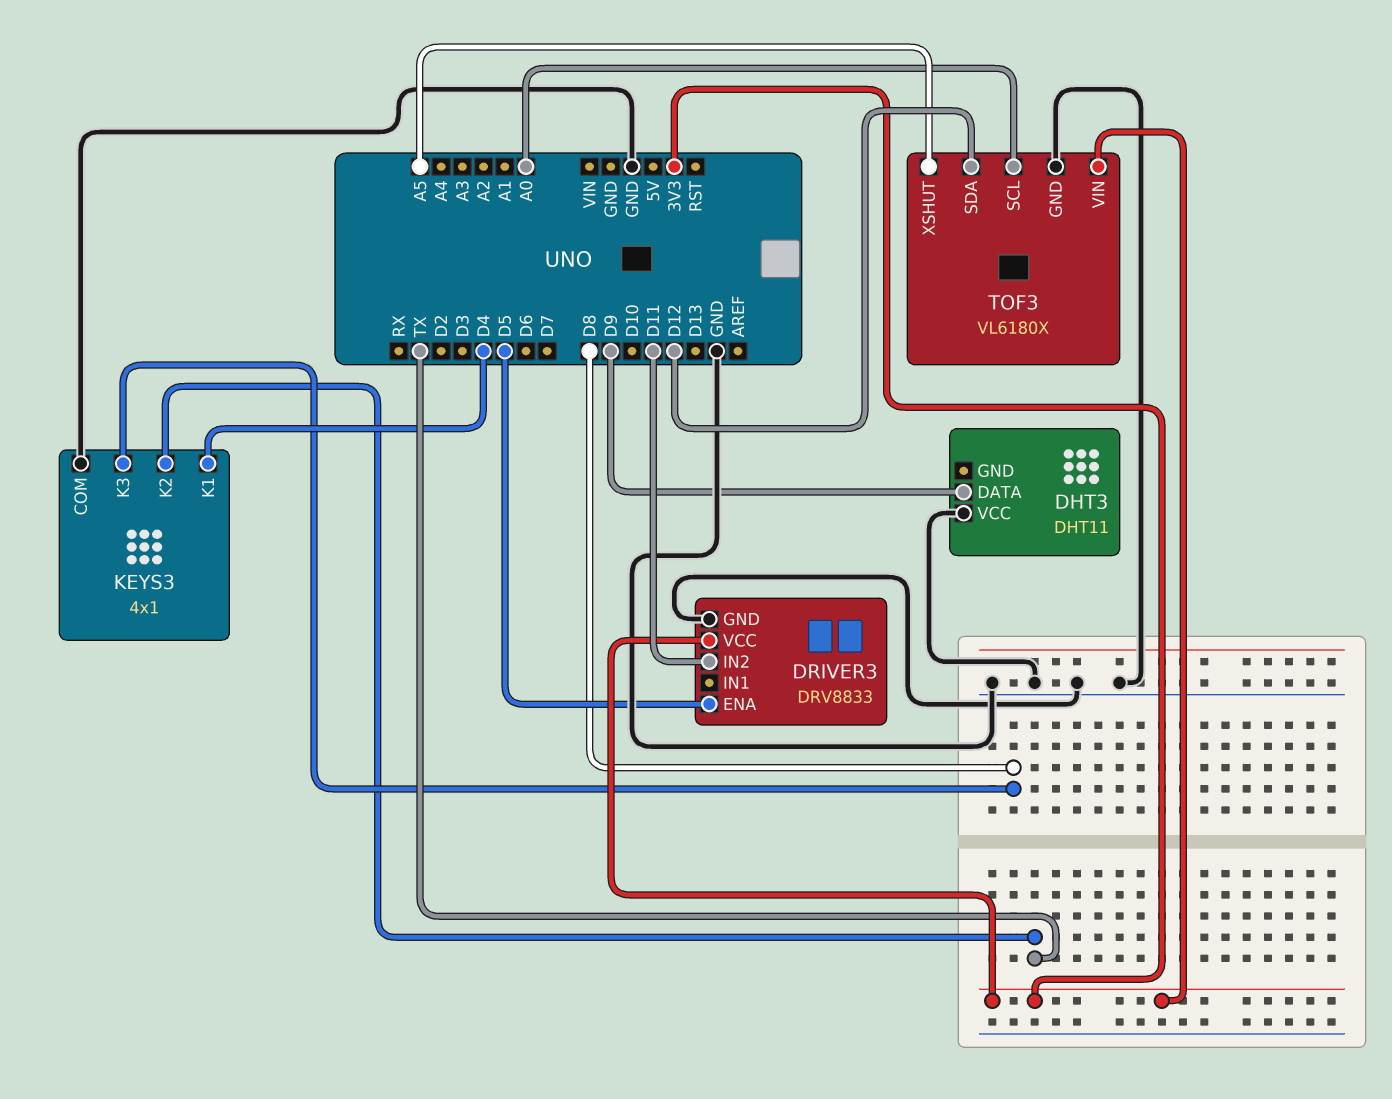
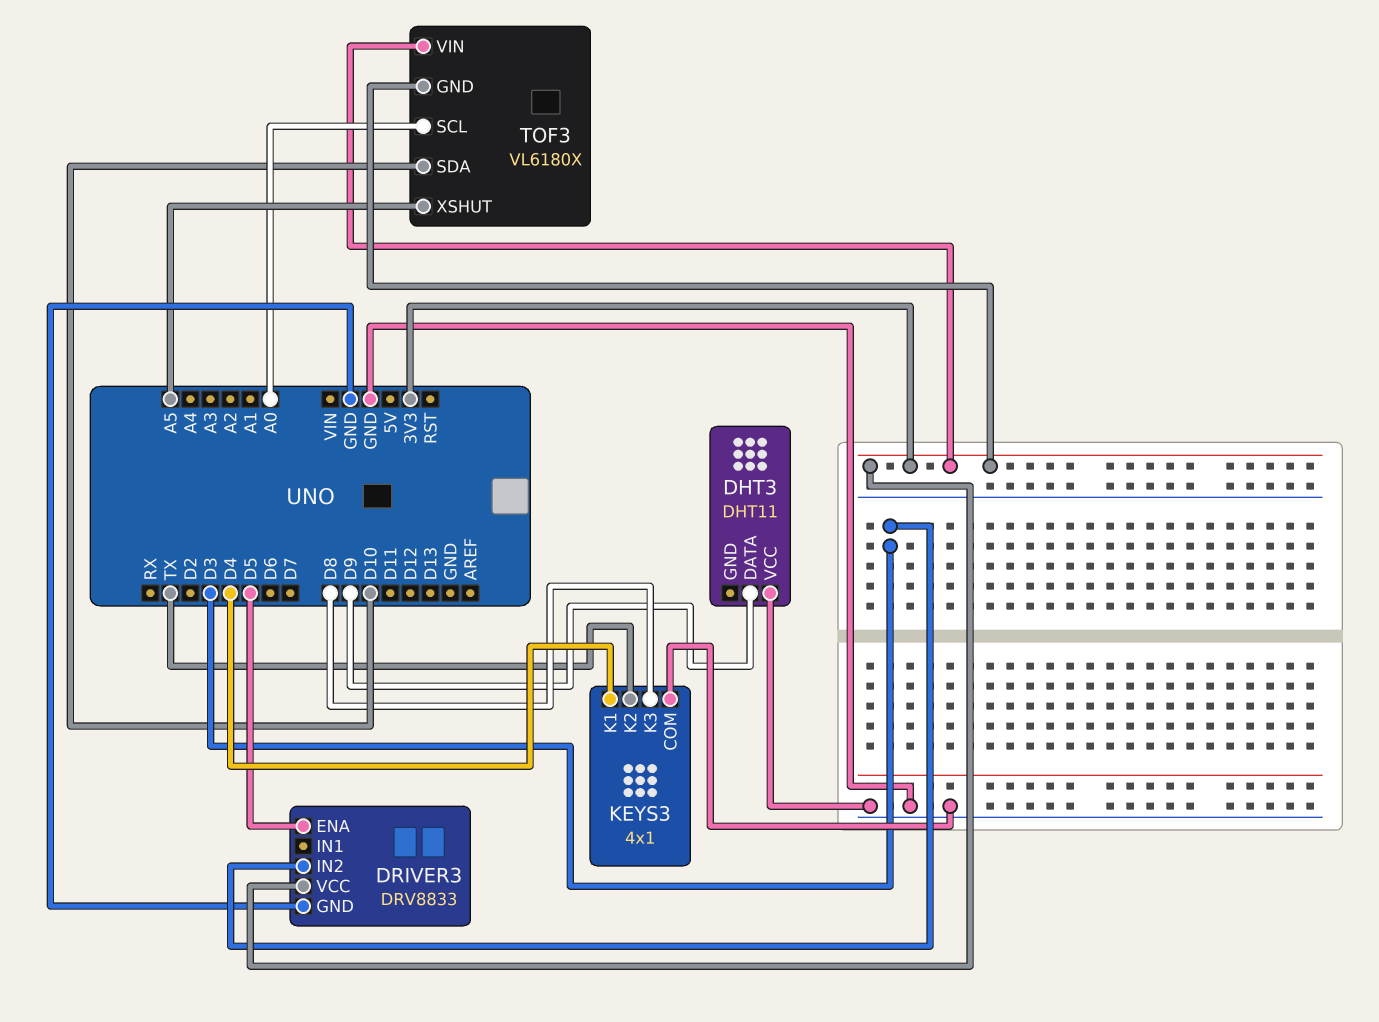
DRIVER3 pin IN2: D11 -> D3
TOF3 pin GND: GND -> 3V3
TOF3 pin SDA: D12 -> D10

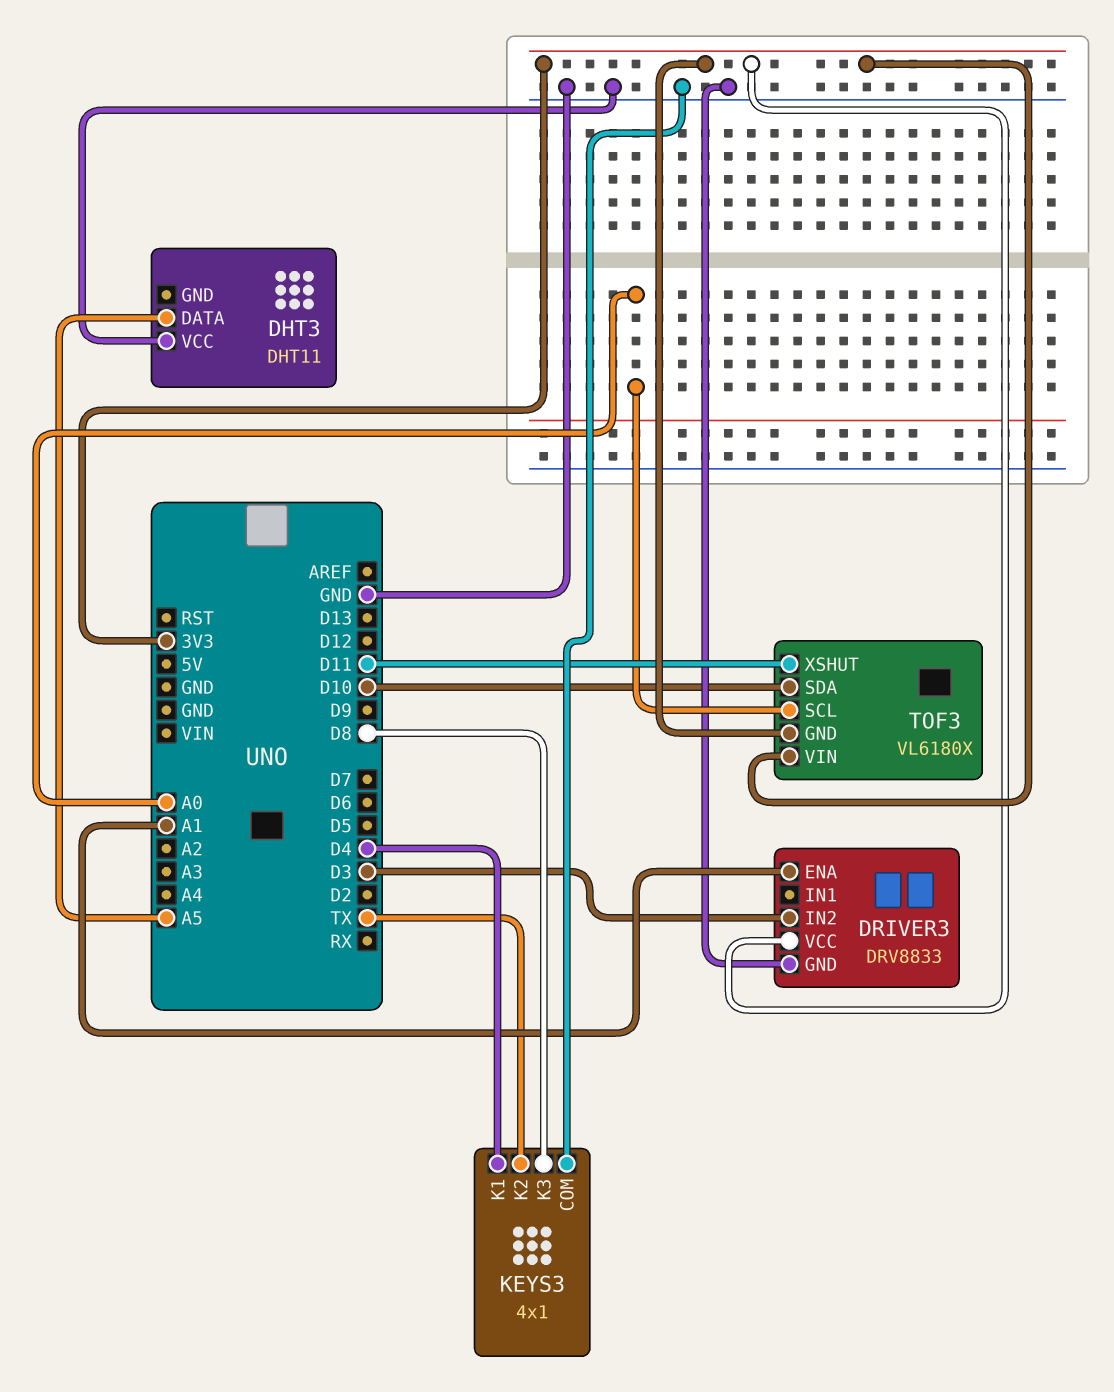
DHT3 pin DATA: D9 -> A5
DRIVER3 pin ENA: D5 -> A1
TOF3 pin XSHUT: A5 -> D11

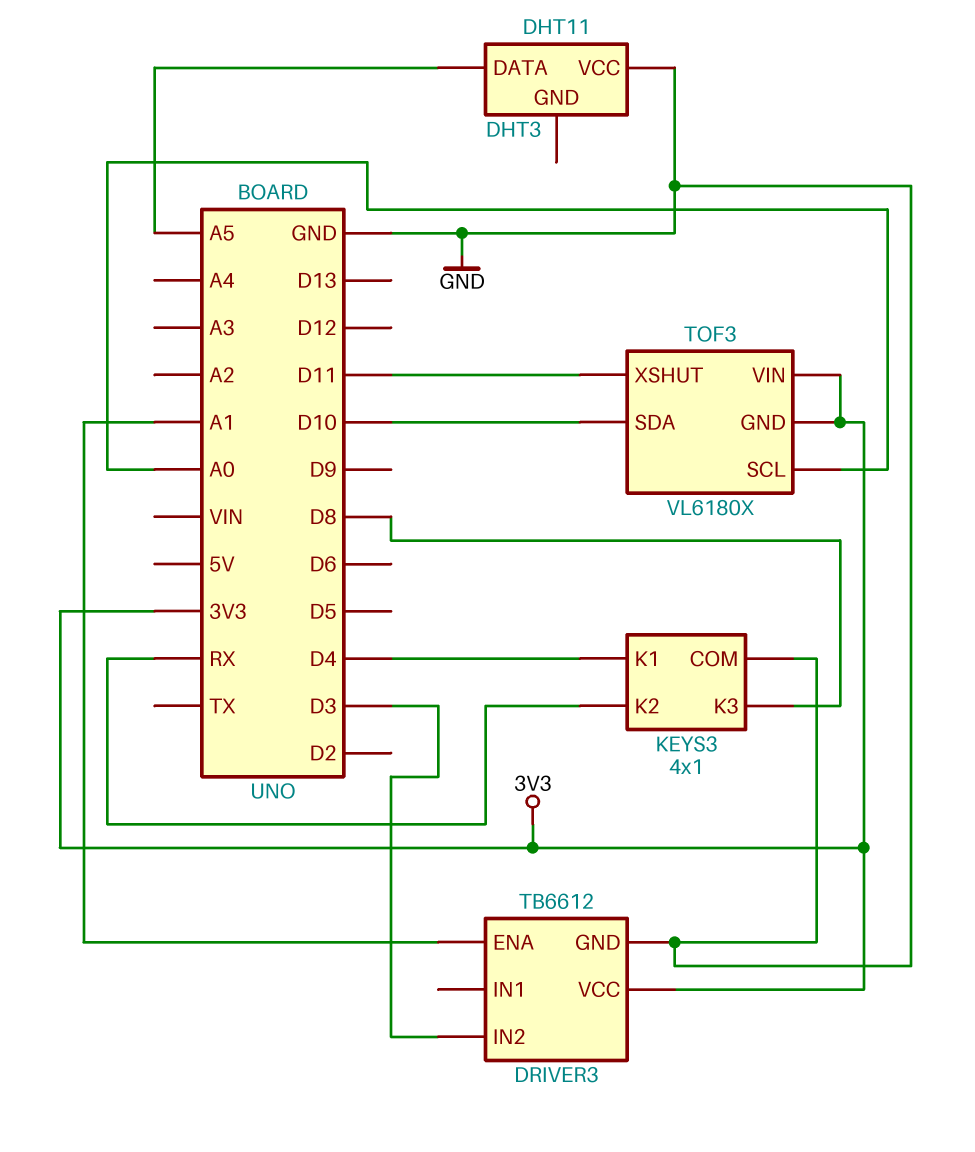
DRIVER3: DRV8833 -> TB6612
KEYS3 pin K2: TX -> RX

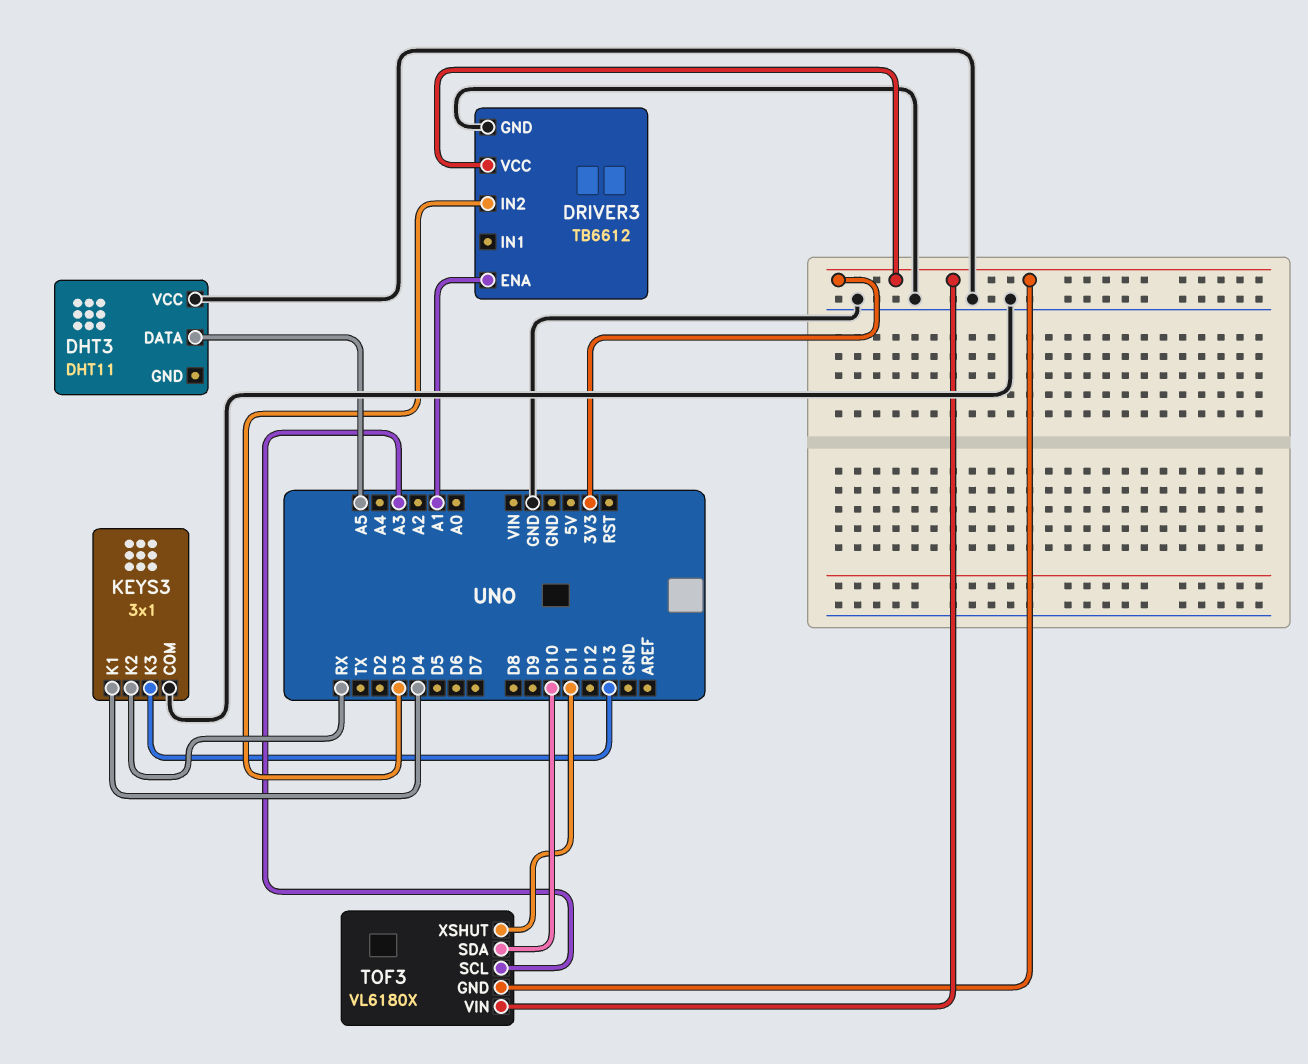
KEYS3: 4x1 -> 3x1
KEYS3 pin K3: D8 -> D13
TOF3 pin SCL: A0 -> A3

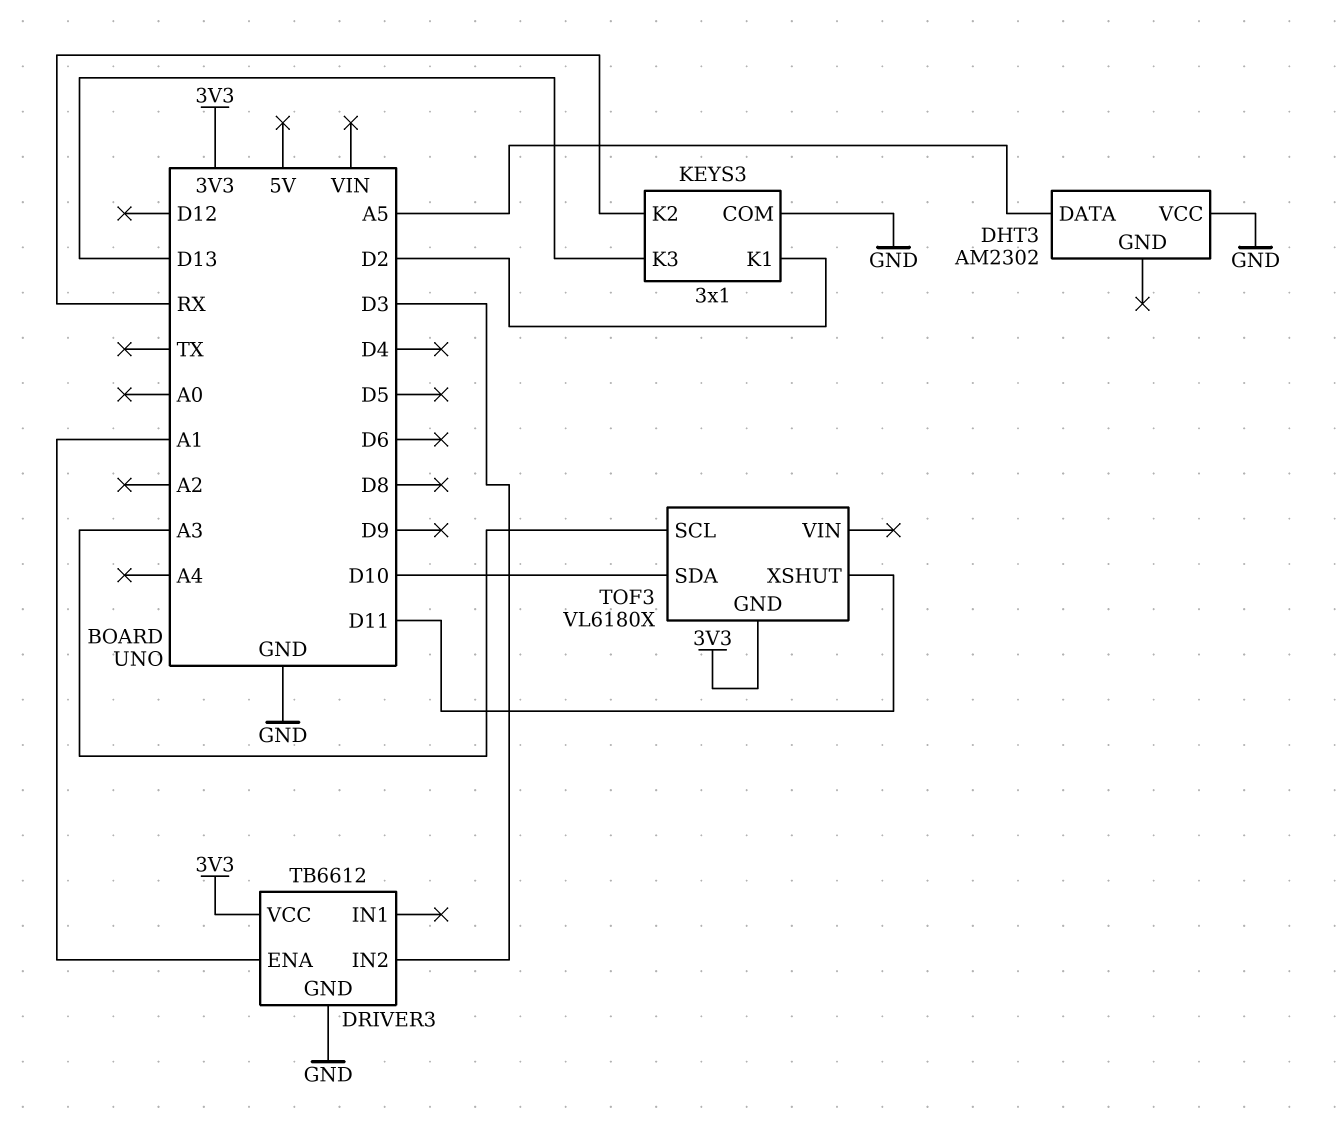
DHT3: DHT11 -> AM2302
KEYS3 pin K1: D4 -> D2
TOF3 pin VIN: 3V3 -> none

